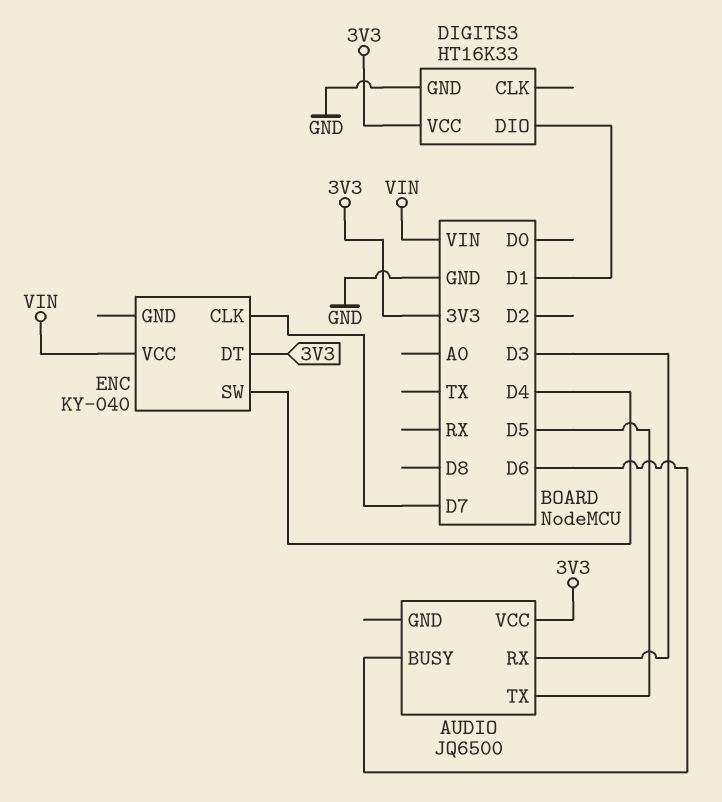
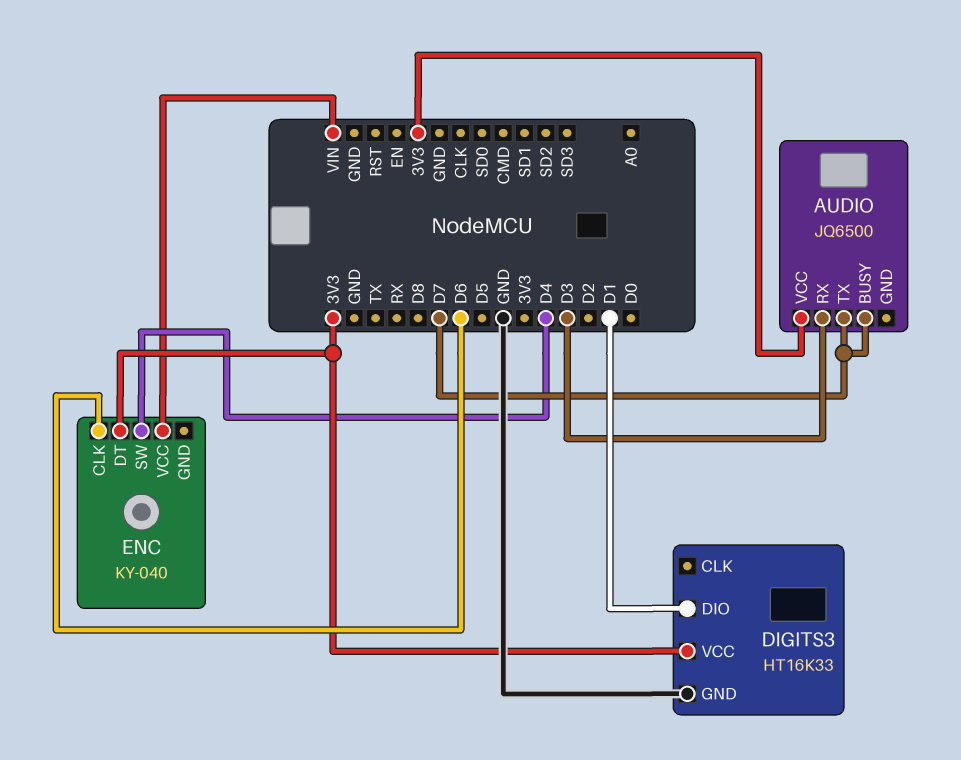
AUDIO pin BUSY: D6 -> D7
AUDIO pin TX: D5 -> D7
ENC pin CLK: D7 -> D6

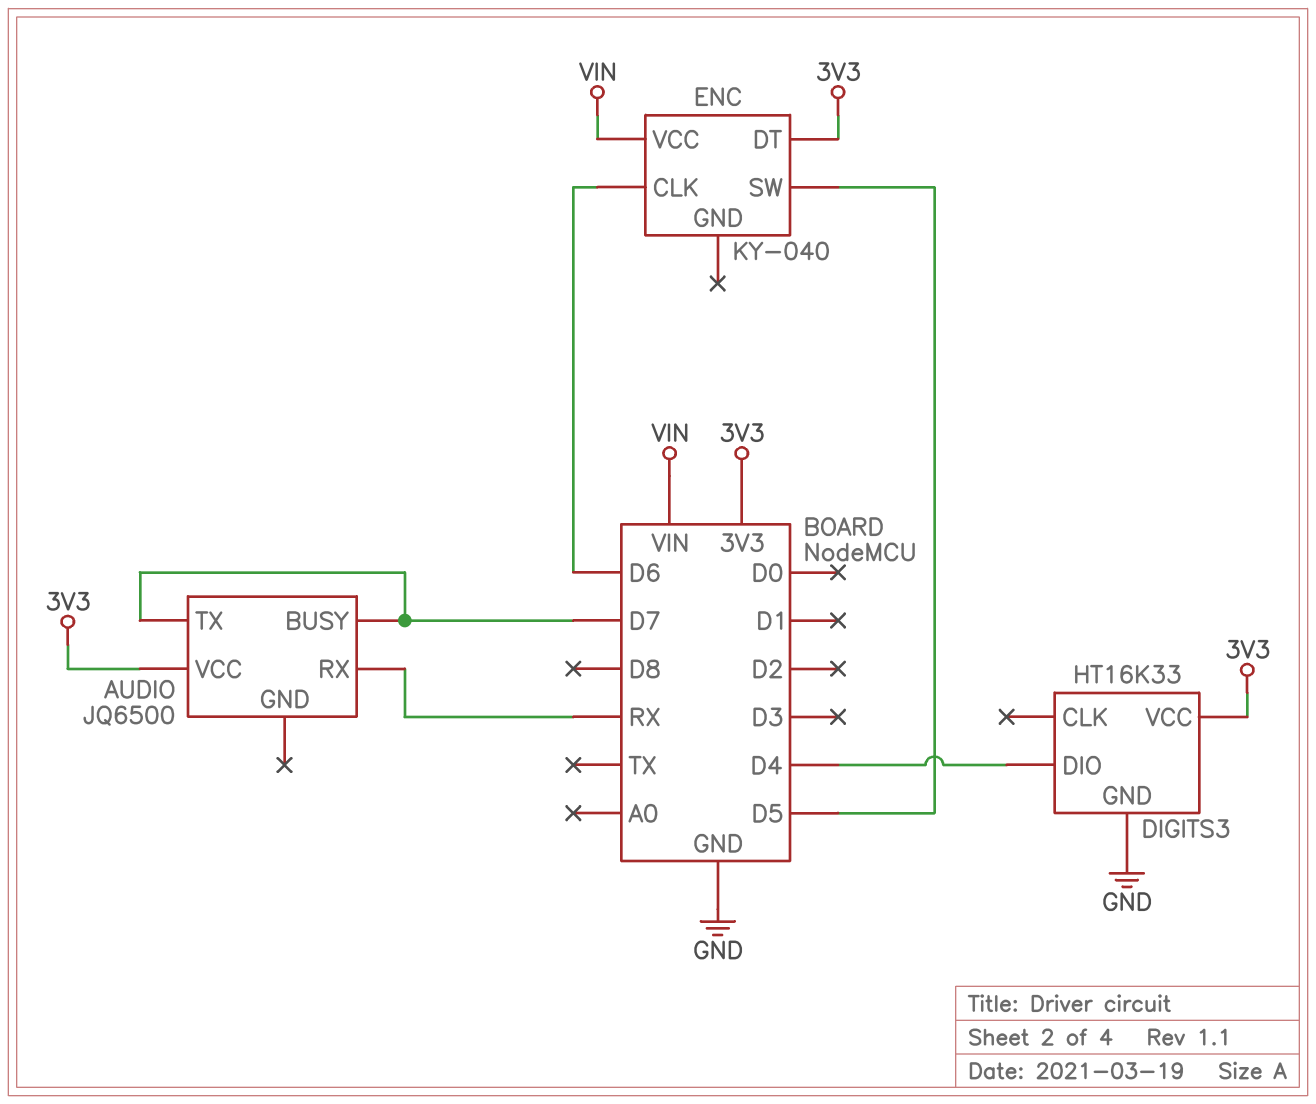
AUDIO pin RX: D3 -> RX
DIGITS3 pin DIO: D1 -> D4
ENC pin SW: D4 -> D5

